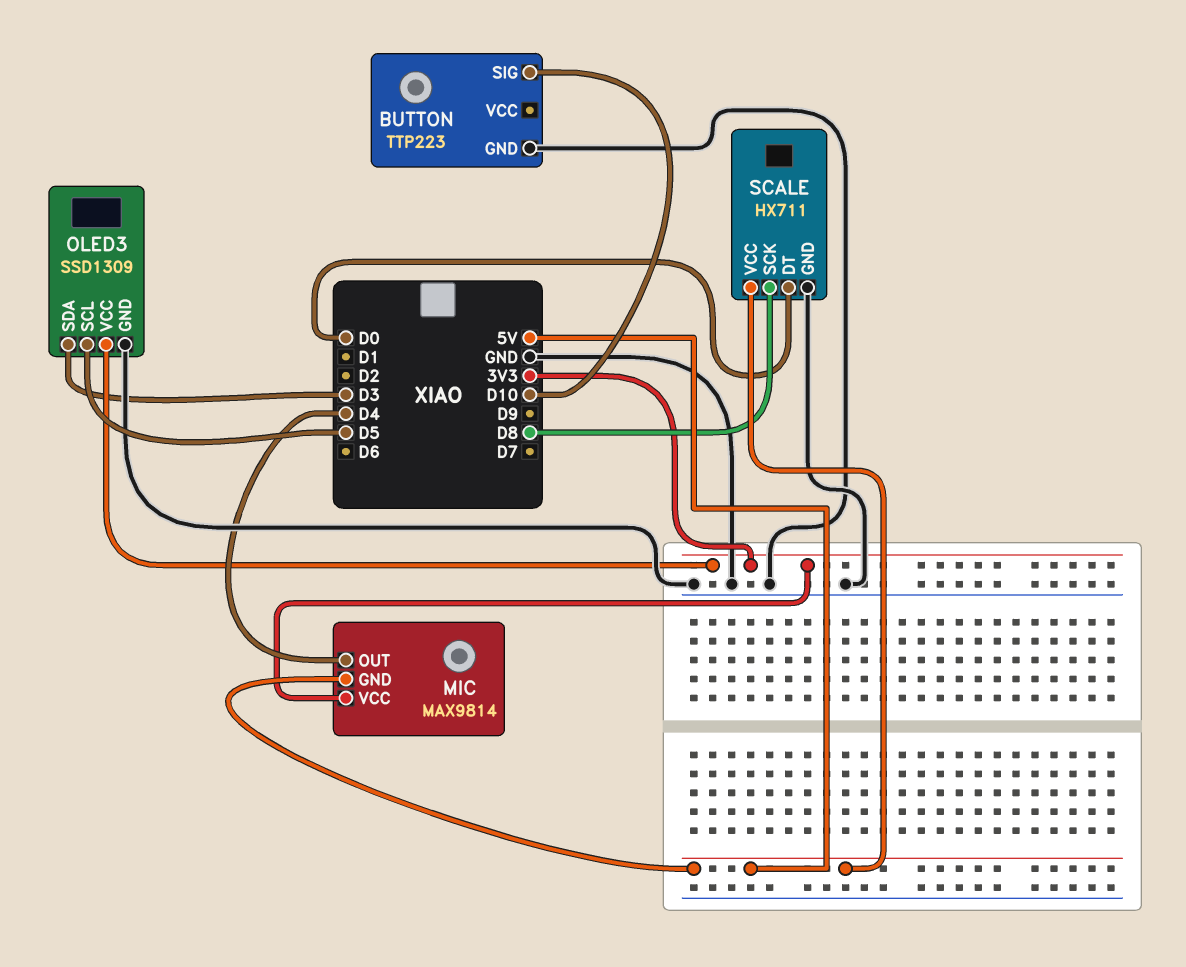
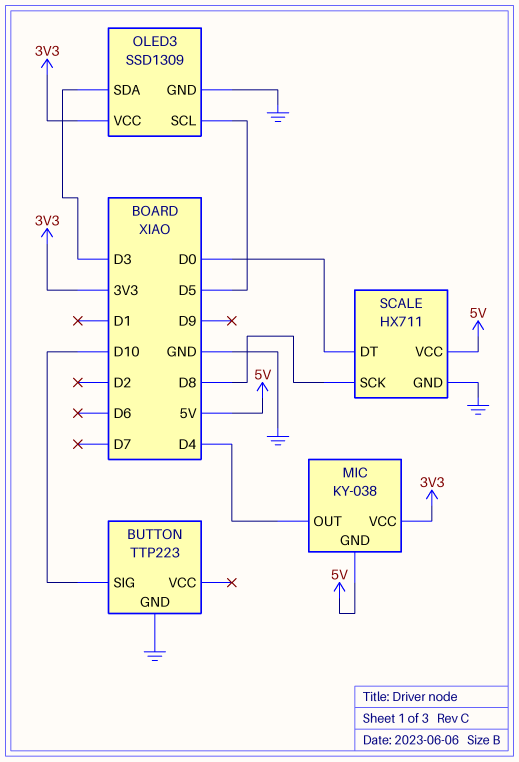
MIC: MAX9814 -> KY-038

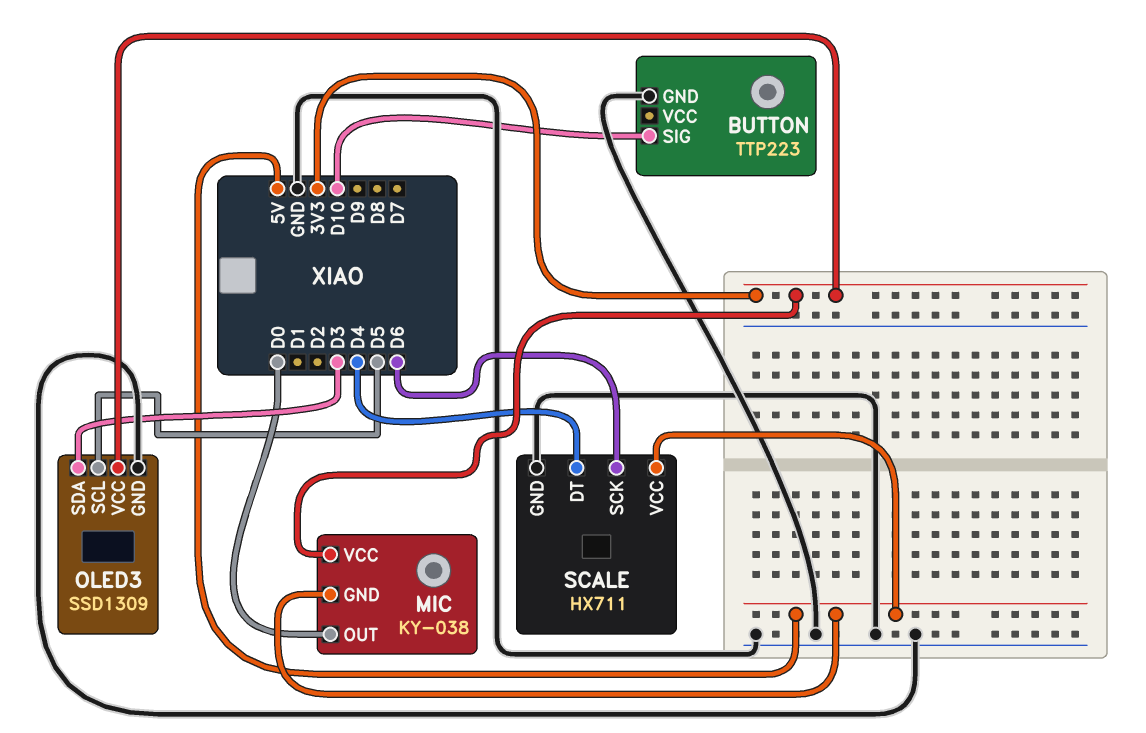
MIC pin OUT: D4 -> D0
SCALE pin DT: D0 -> D4
SCALE pin SCK: D8 -> D6

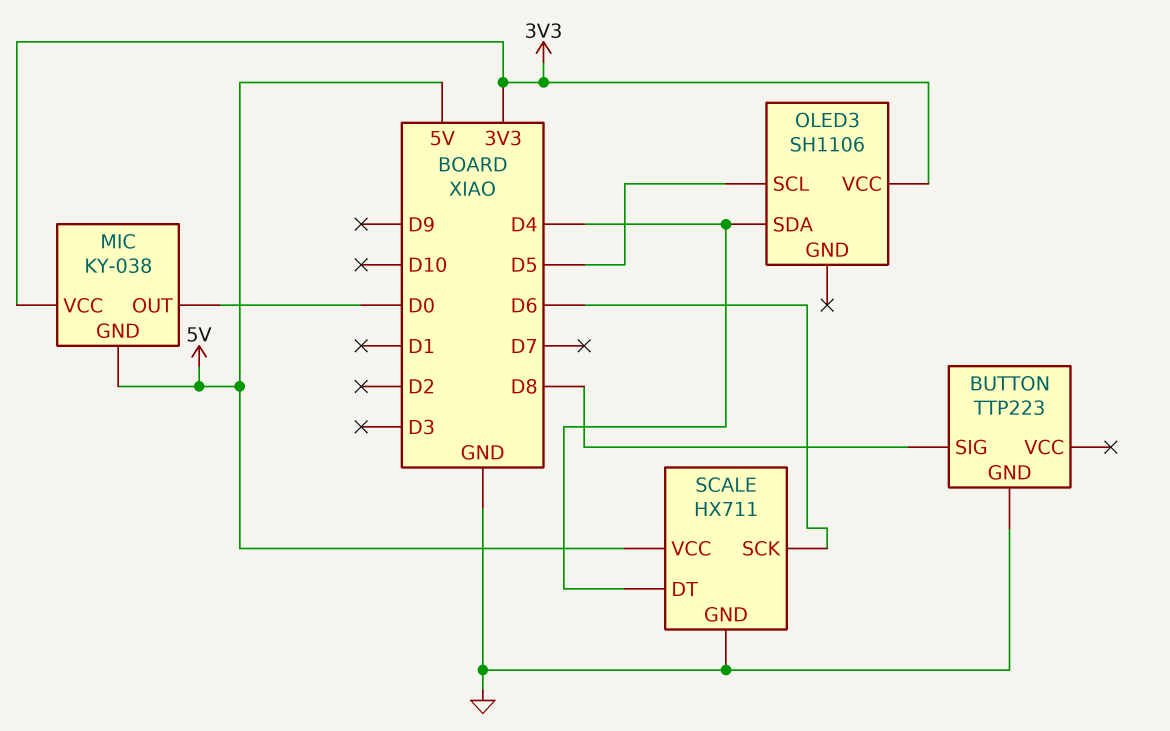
BUTTON pin SIG: D10 -> D8
OLED3: SSD1309 -> SH1106
OLED3 pin GND: GND -> none
OLED3 pin SDA: D3 -> D4

